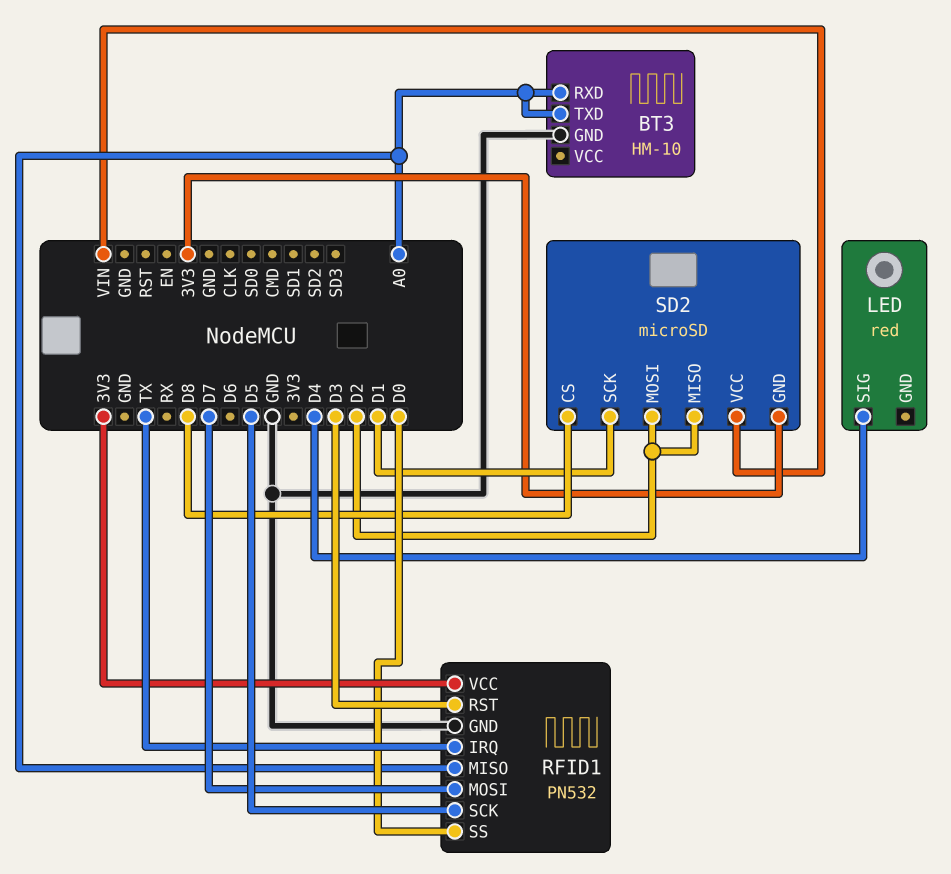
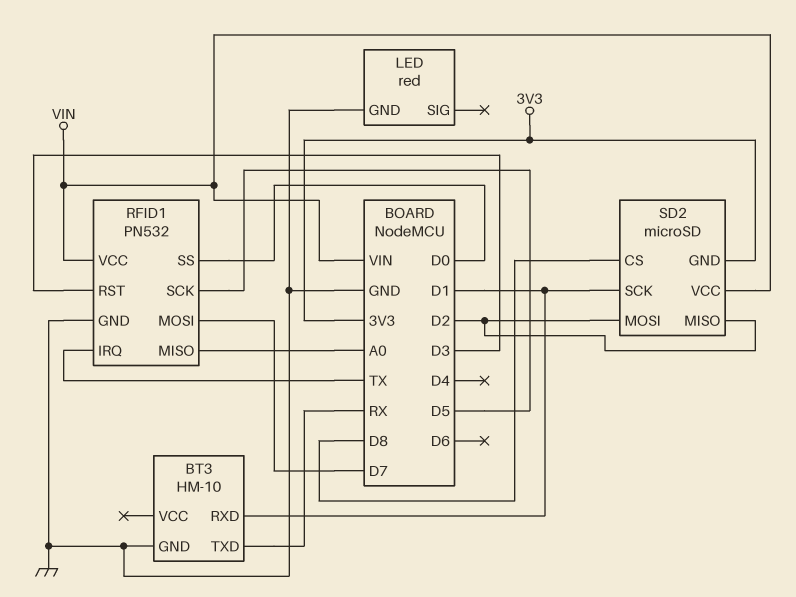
BT3 pin RXD: A0 -> D1
BT3 pin TXD: A0 -> RX
LED pin GND: none -> GND
LED pin SIG: D4 -> none
RFID1 pin VCC: 3V3 -> VIN

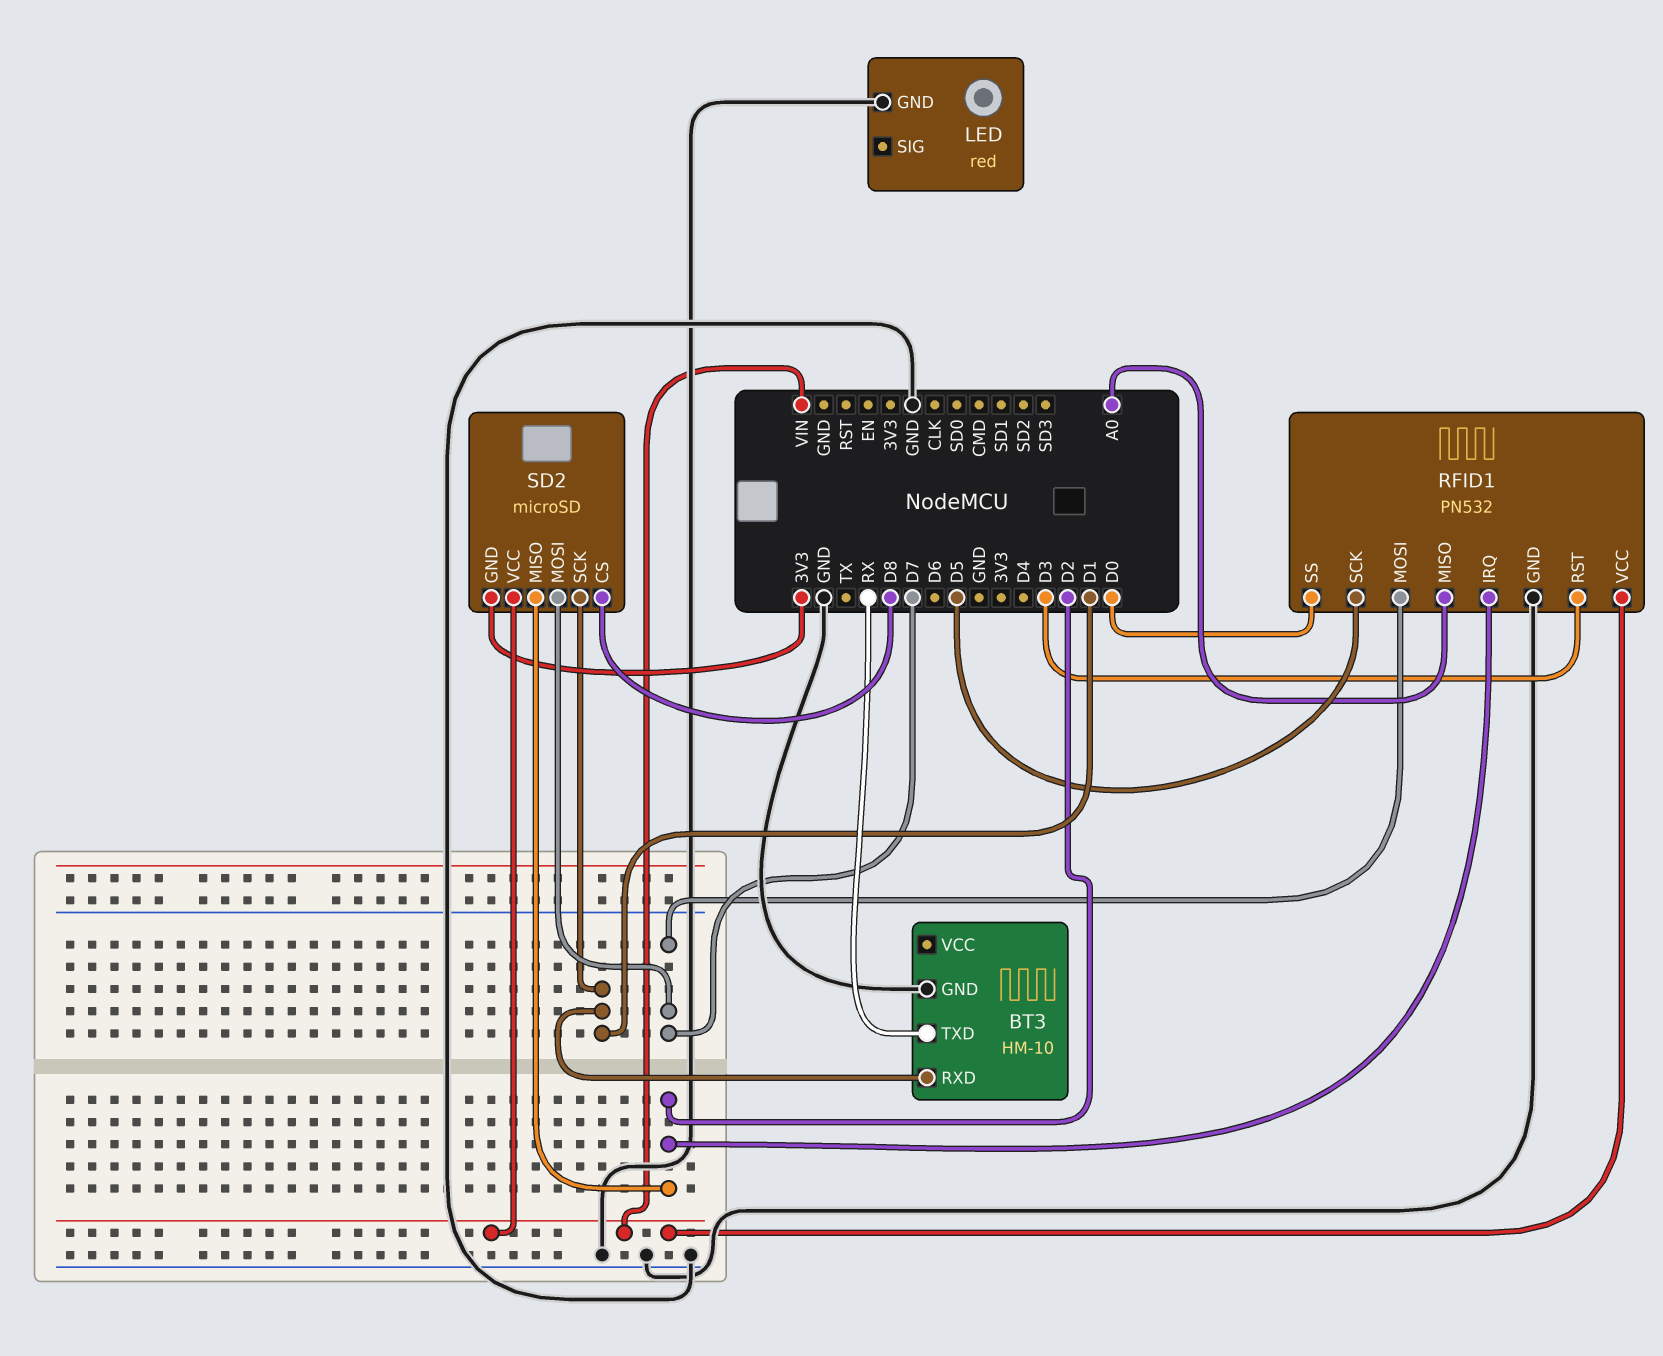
RFID1 pin IRQ: TX -> D2
SD2 pin MOSI: D2 -> D7

